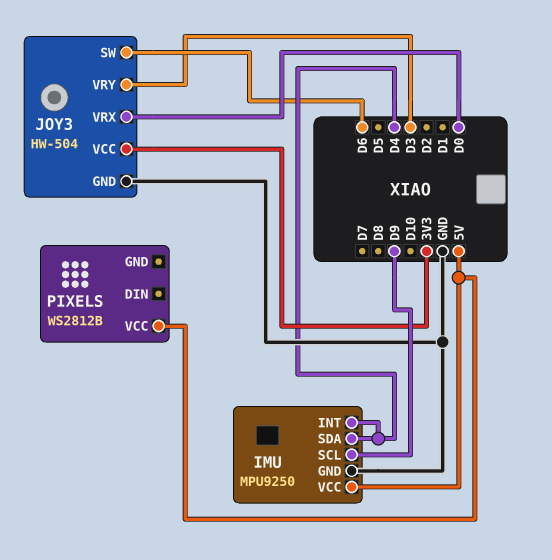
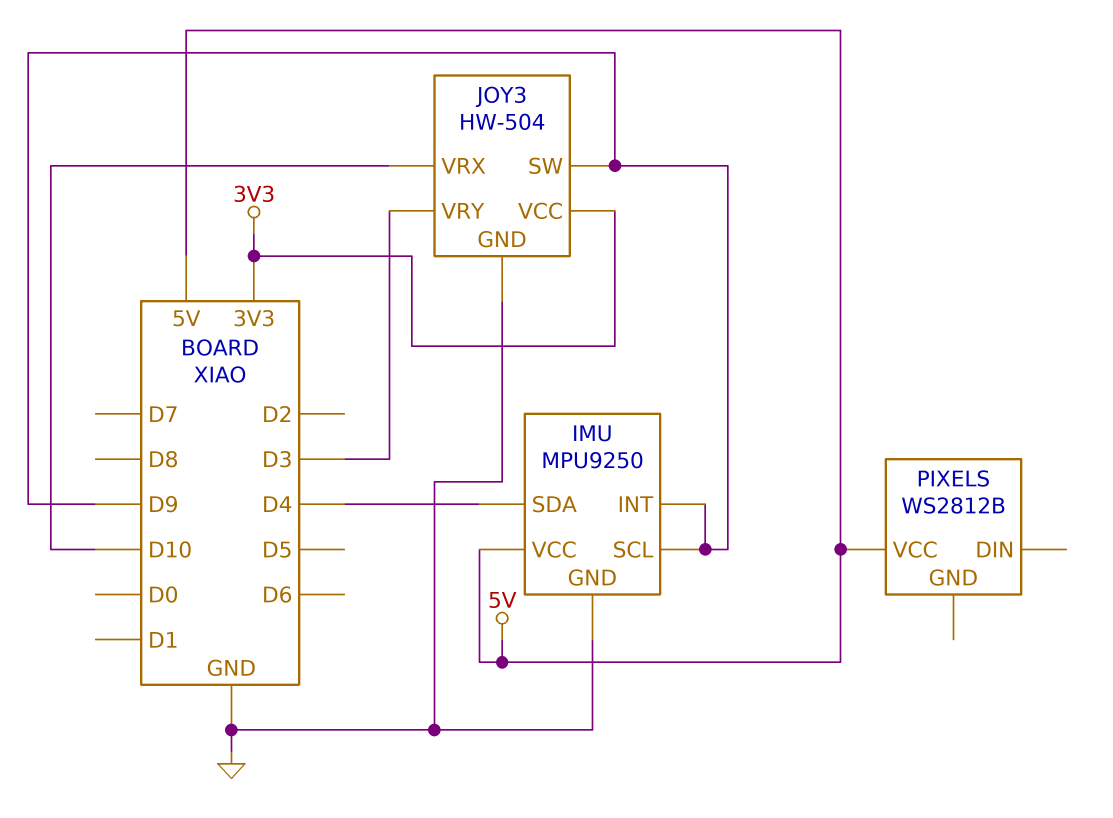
IMU pin INT: D4 -> D9
JOY3 pin SW: D6 -> D9
JOY3 pin VRX: D0 -> D10

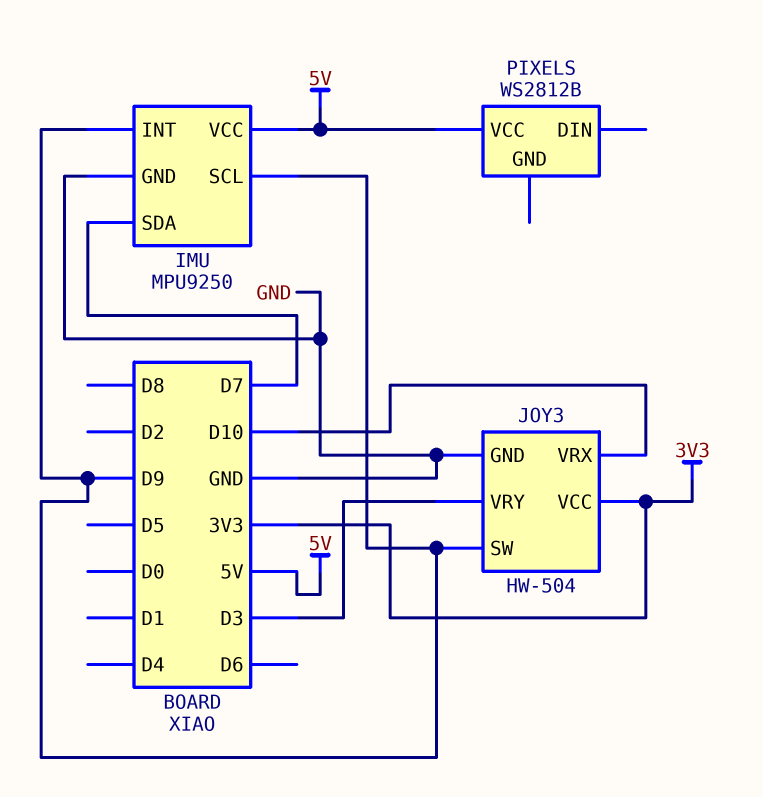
IMU pin SDA: D4 -> D7

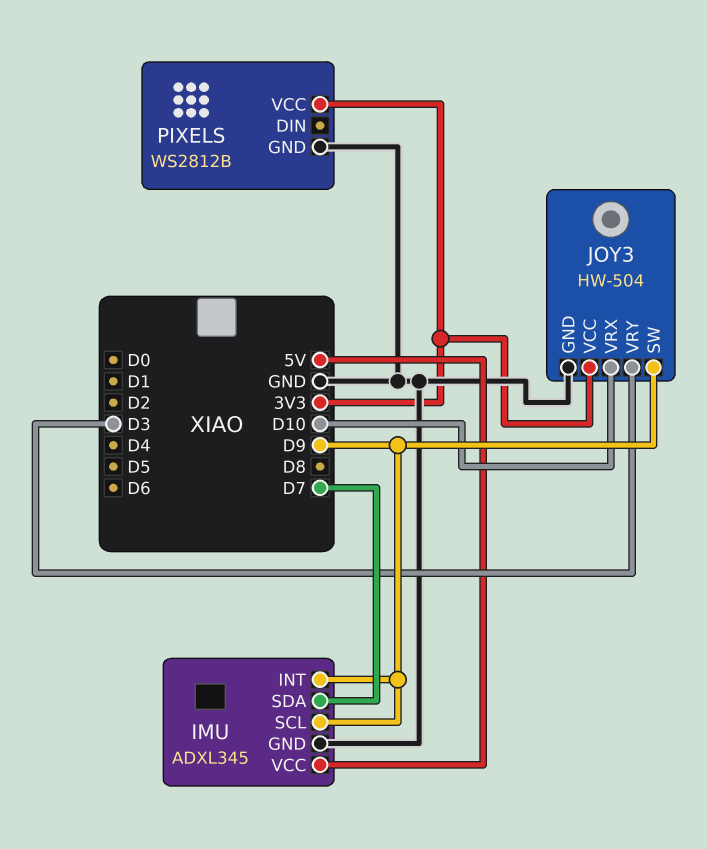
IMU: MPU9250 -> ADXL345
PIXELS pin GND: none -> GND
PIXELS pin VCC: 5V -> 3V3

